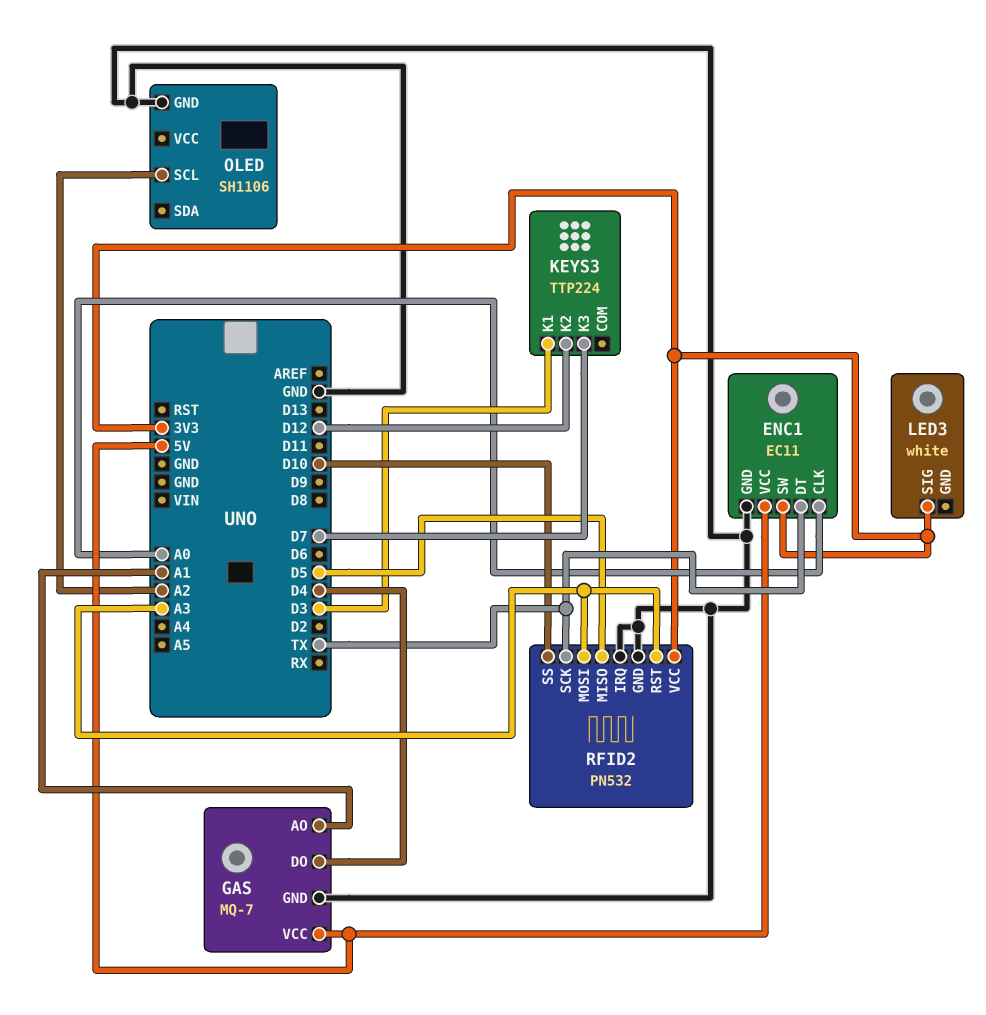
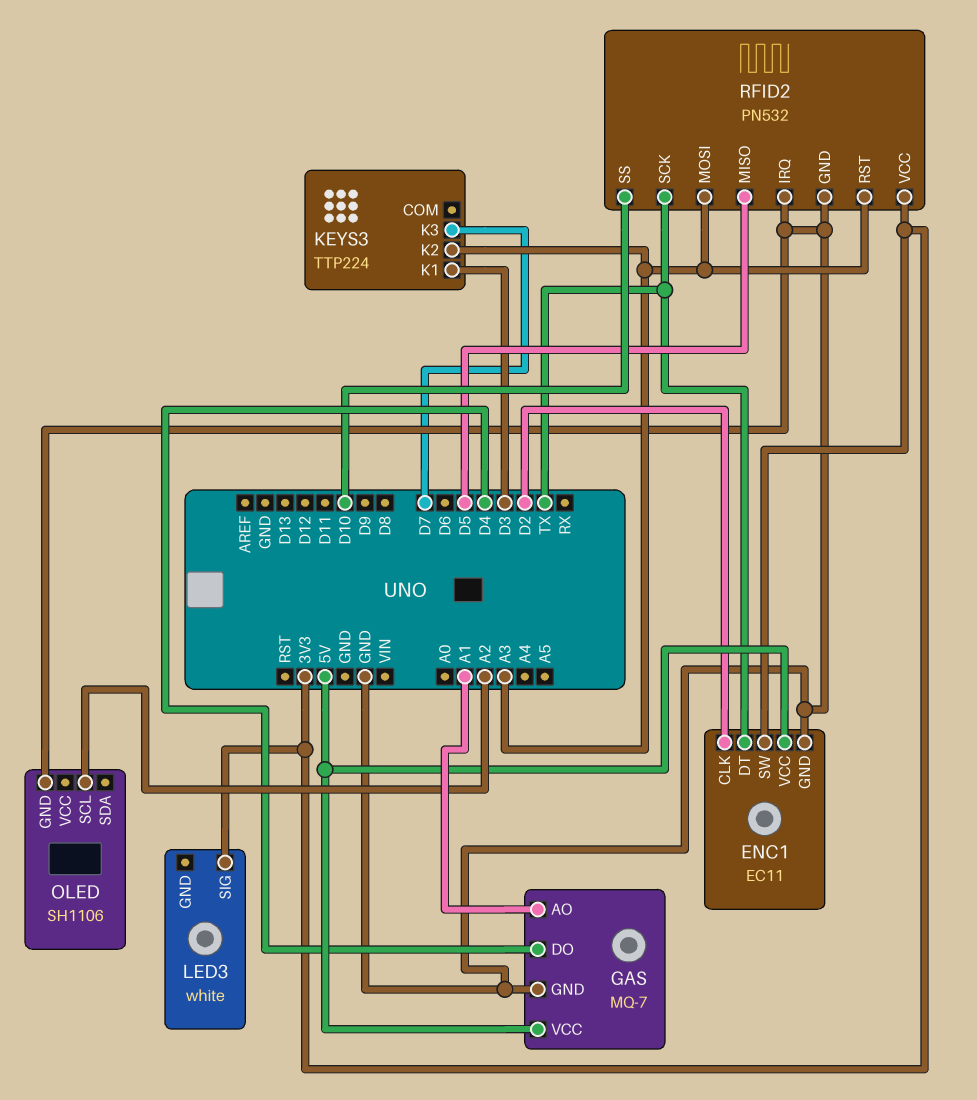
ENC1 pin CLK: A0 -> D2
KEYS3 pin K2: D12 -> A3

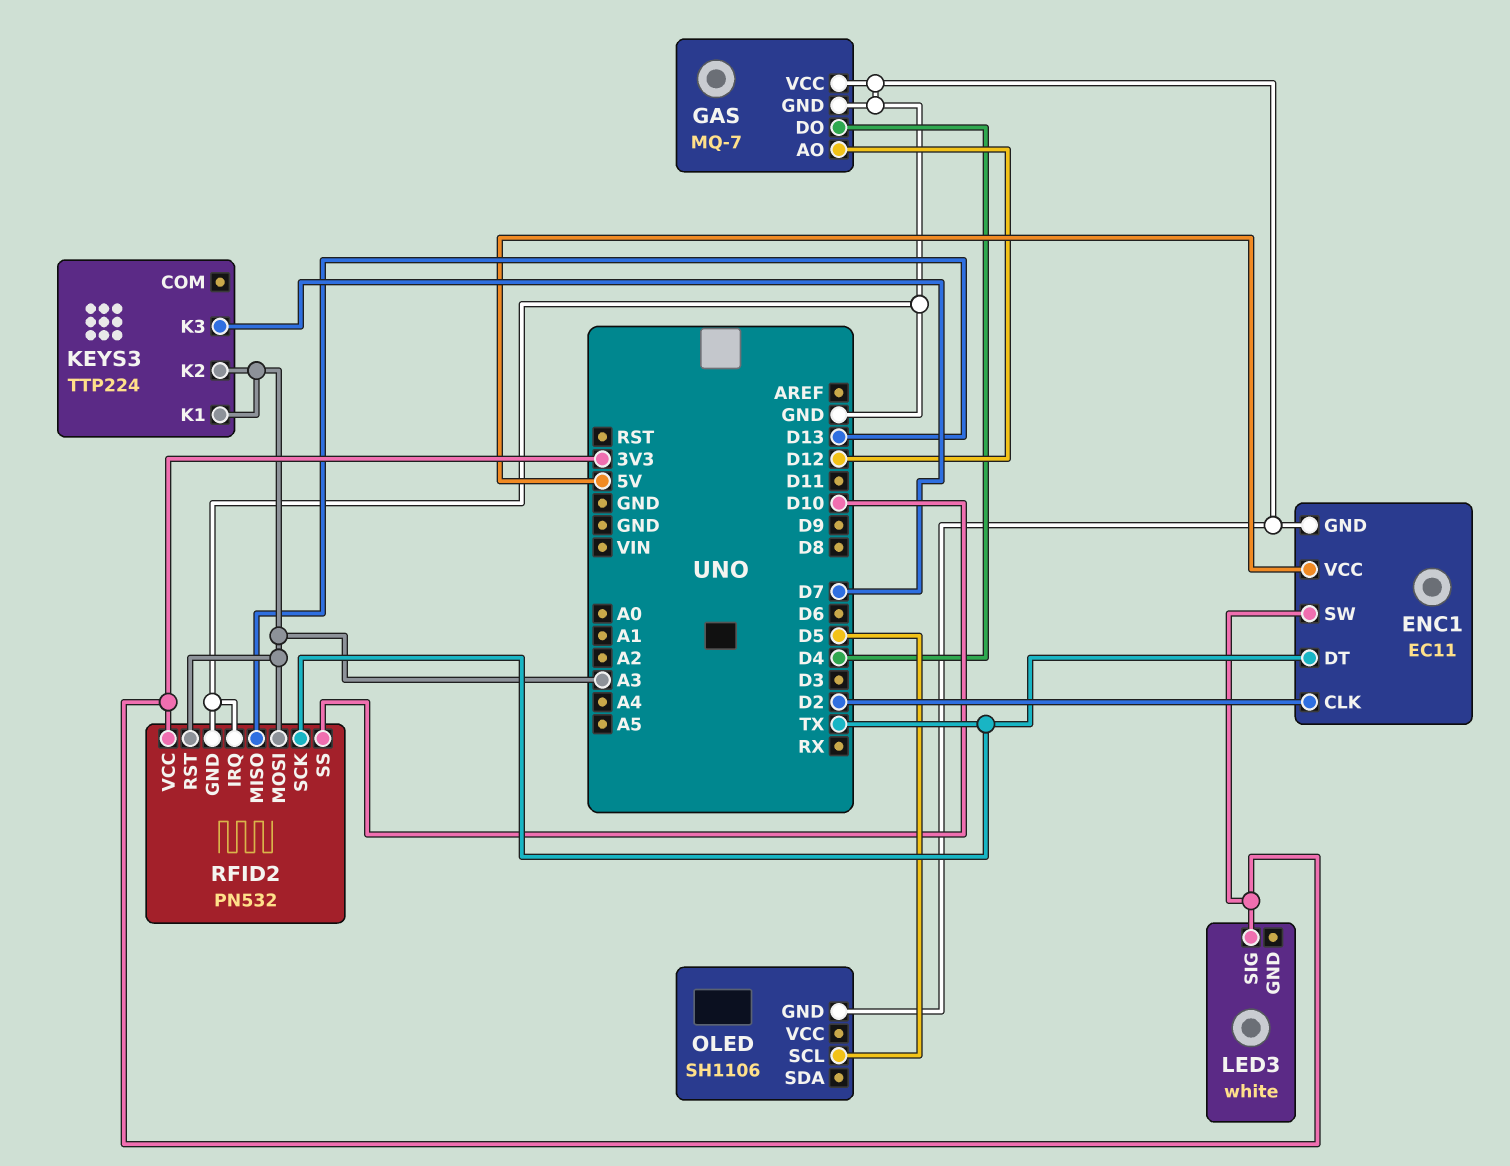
GAS pin AO: A1 -> D12
GAS pin VCC: 5V -> GND
KEYS3 pin K1: D3 -> A3
OLED pin SCL: A2 -> D5
RFID2 pin MISO: D5 -> D13

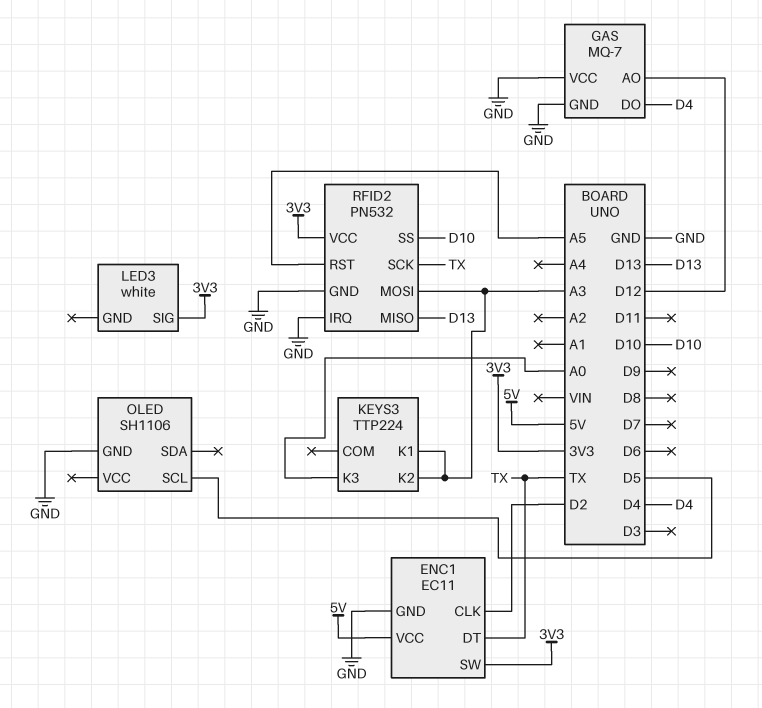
KEYS3 pin K3: D7 -> A0
RFID2 pin RST: A3 -> A5

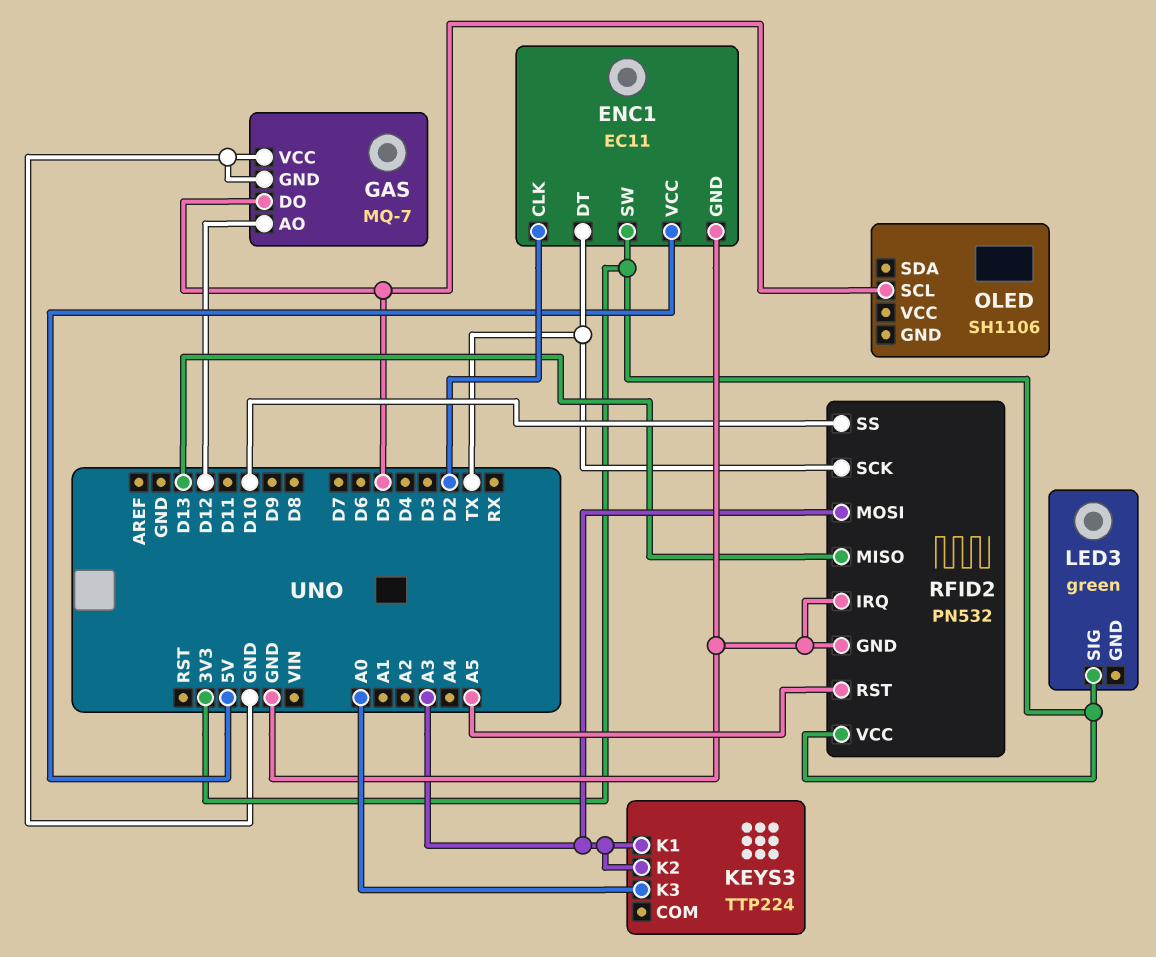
GAS pin DO: D4 -> D5
LED3: white -> green
OLED pin GND: GND -> none

